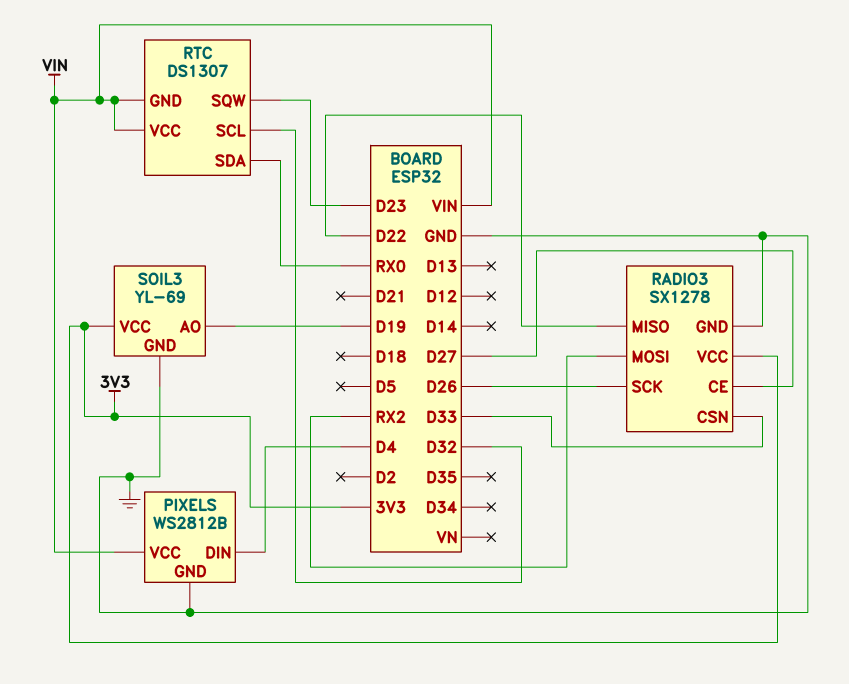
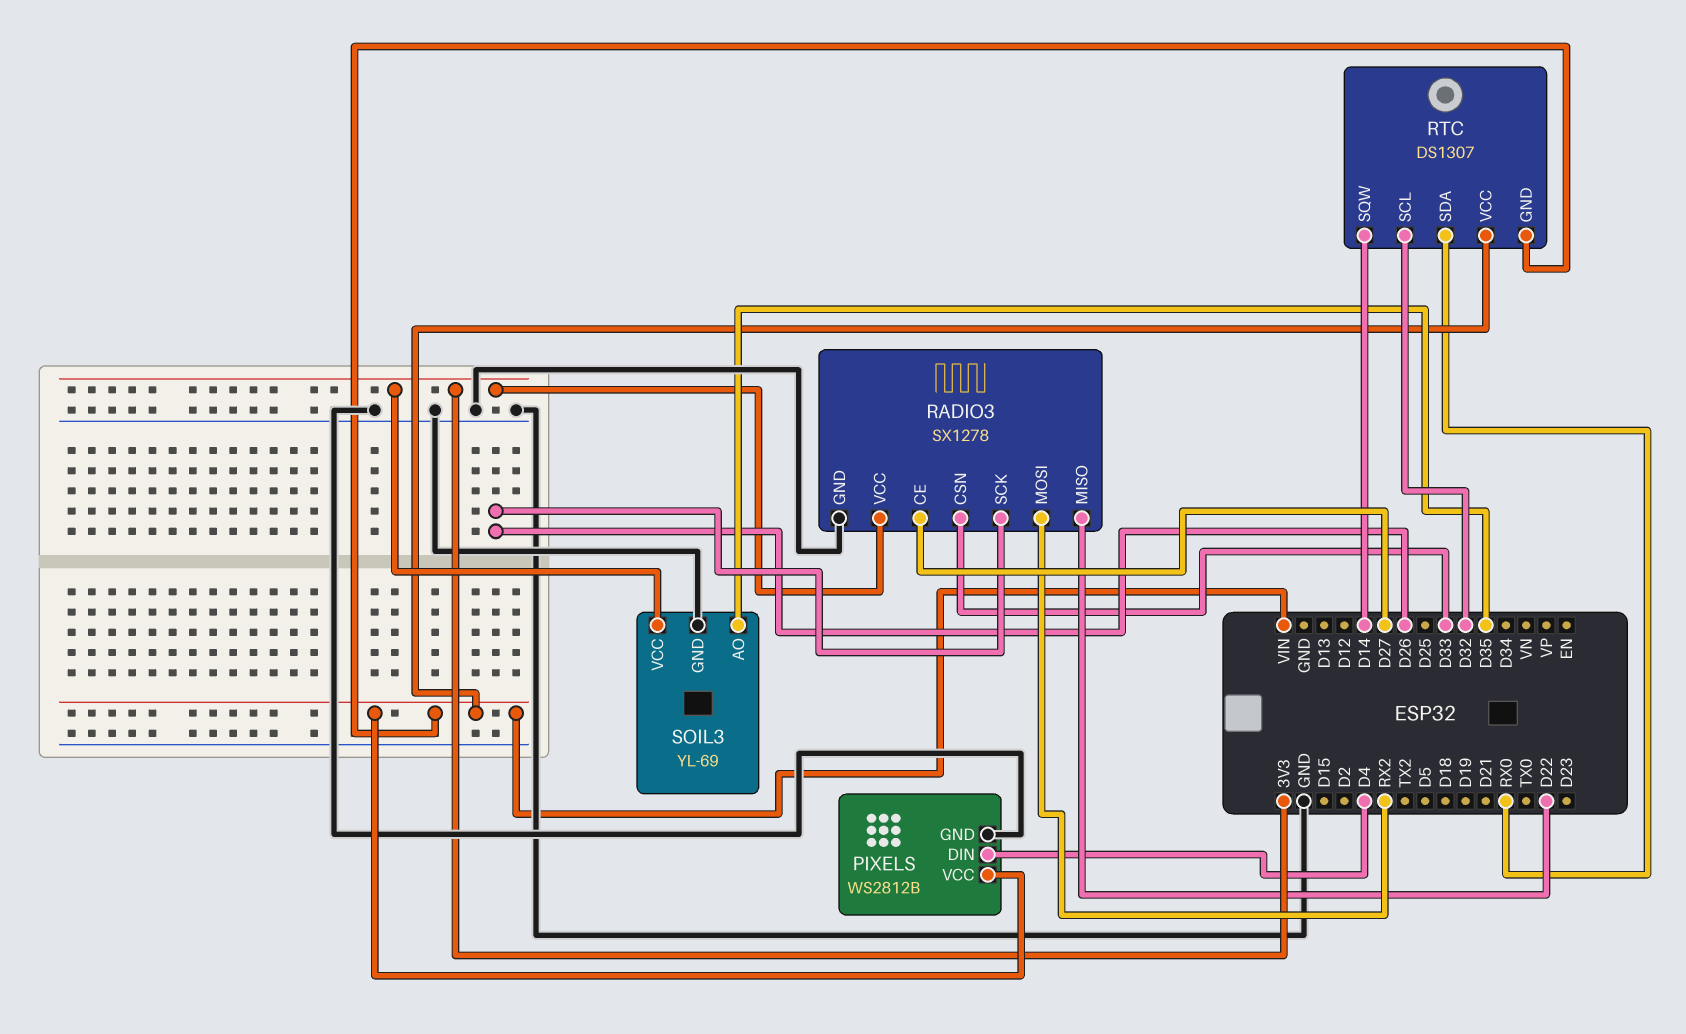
RTC pin SQW: D23 -> D14
SOIL3 pin AO: D19 -> D35

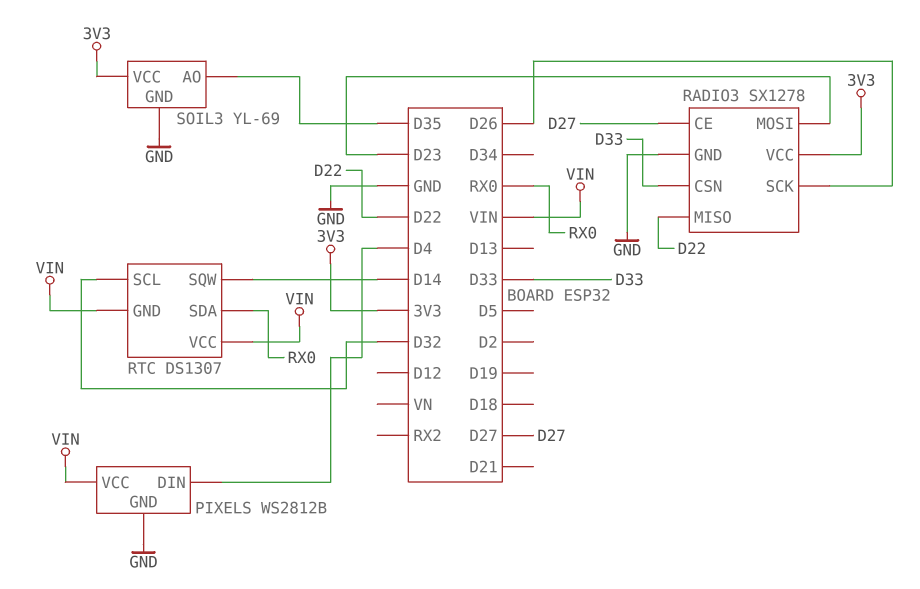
RADIO3 pin MOSI: RX2 -> D23

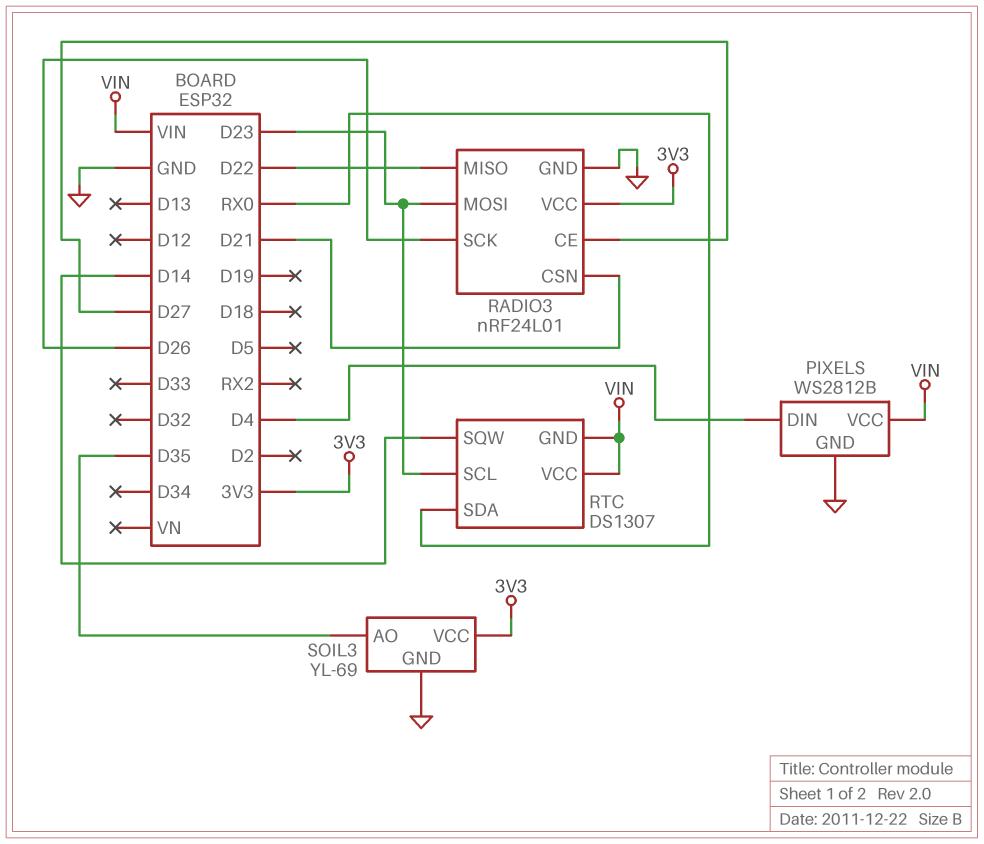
RADIO3: SX1278 -> nRF24L01
RADIO3 pin CSN: D33 -> D21
RTC pin SCL: D32 -> D23

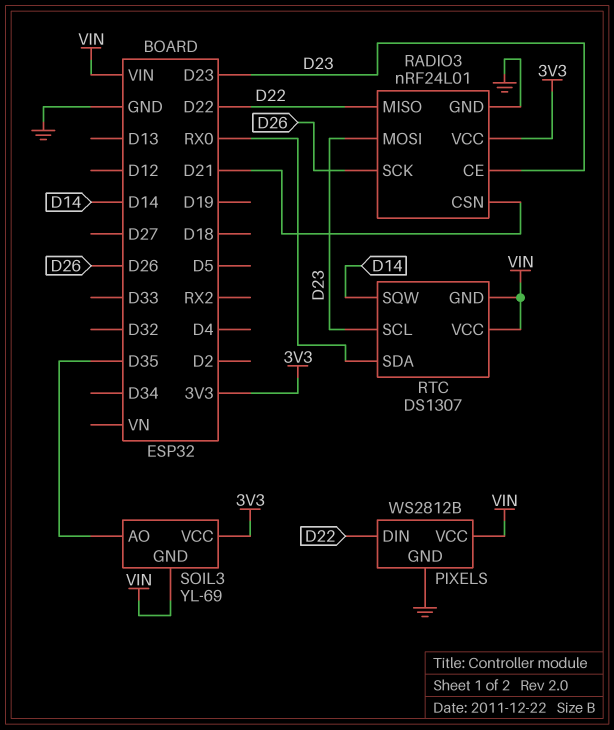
PIXELS pin DIN: D4 -> D22
RADIO3 pin CE: D27 -> D23
SOIL3 pin GND: GND -> VIN

